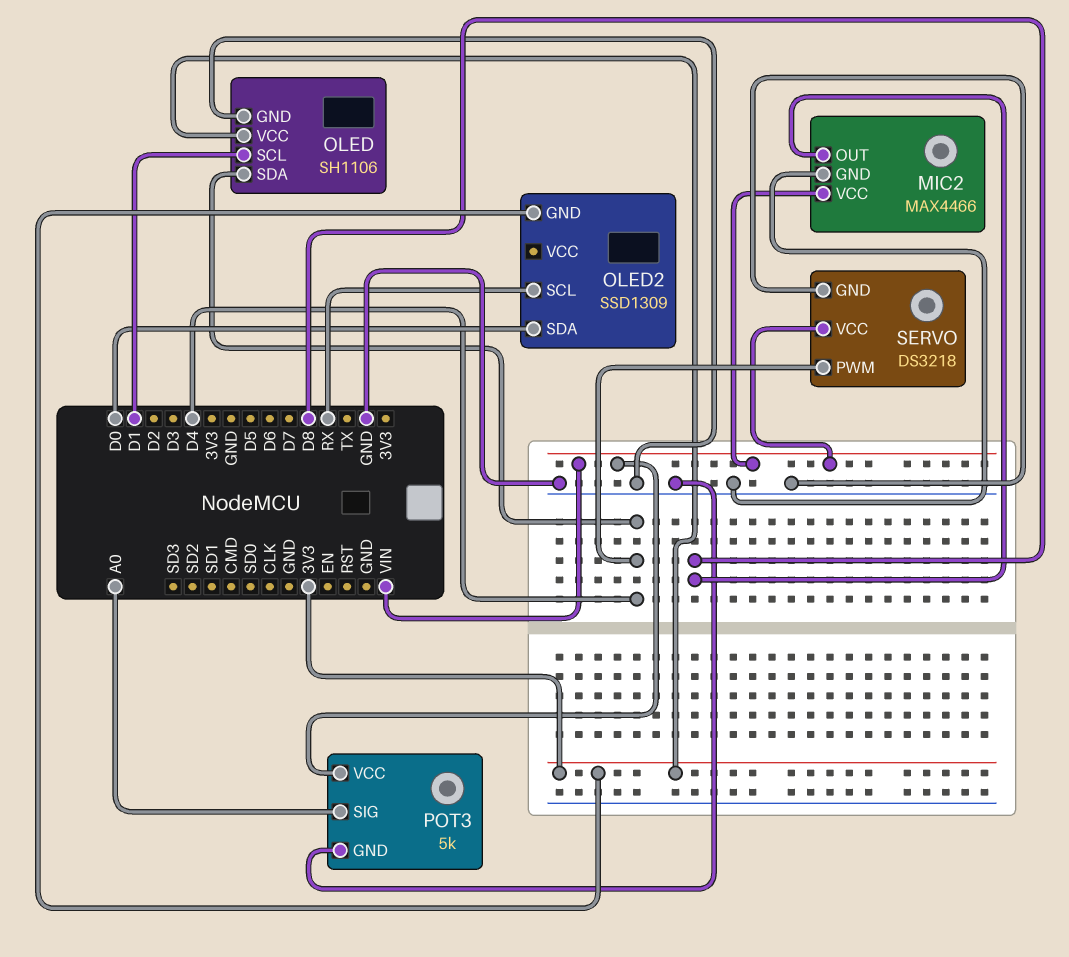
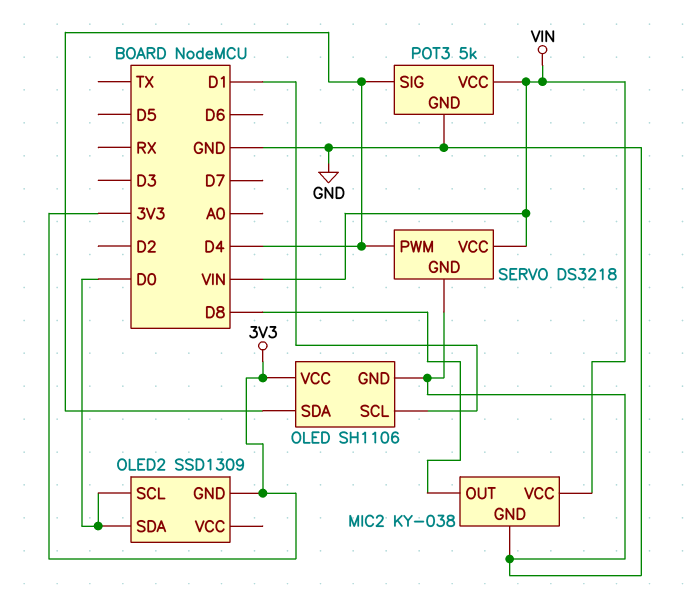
MIC2: MAX4466 -> KY-038
OLED2 pin SCL: RX -> D0
POT3 pin SIG: A0 -> D4

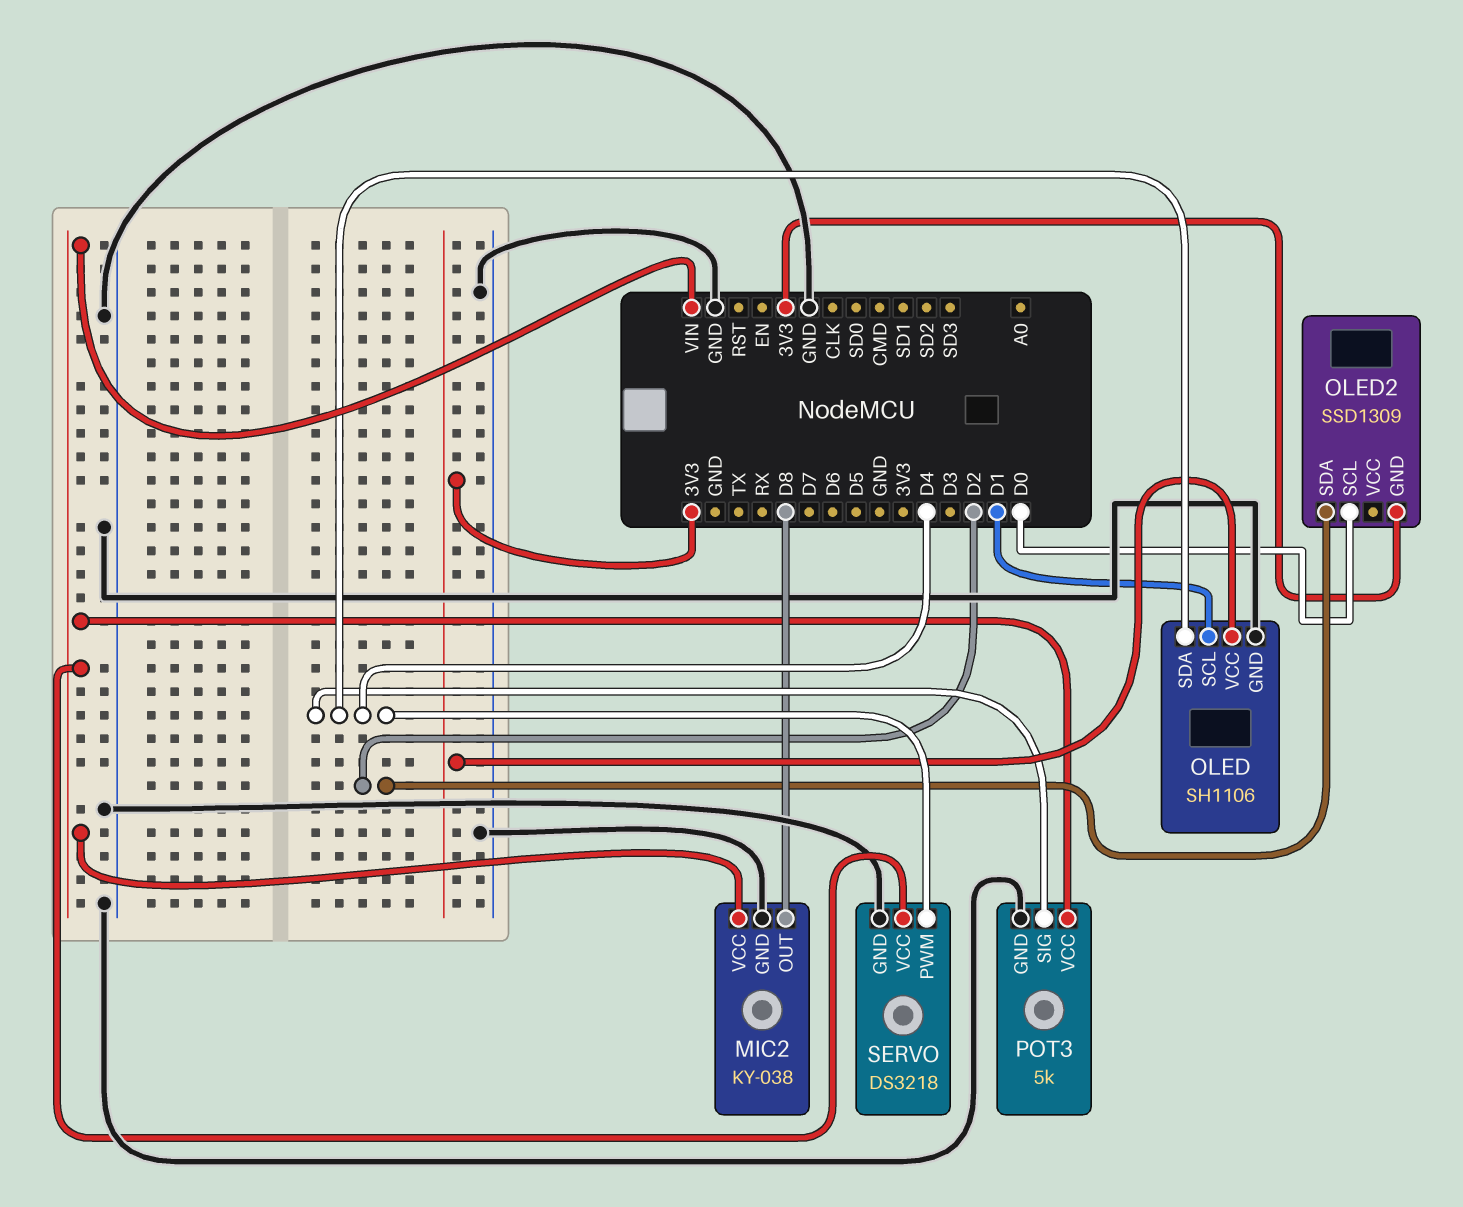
OLED2 pin SDA: D0 -> D2

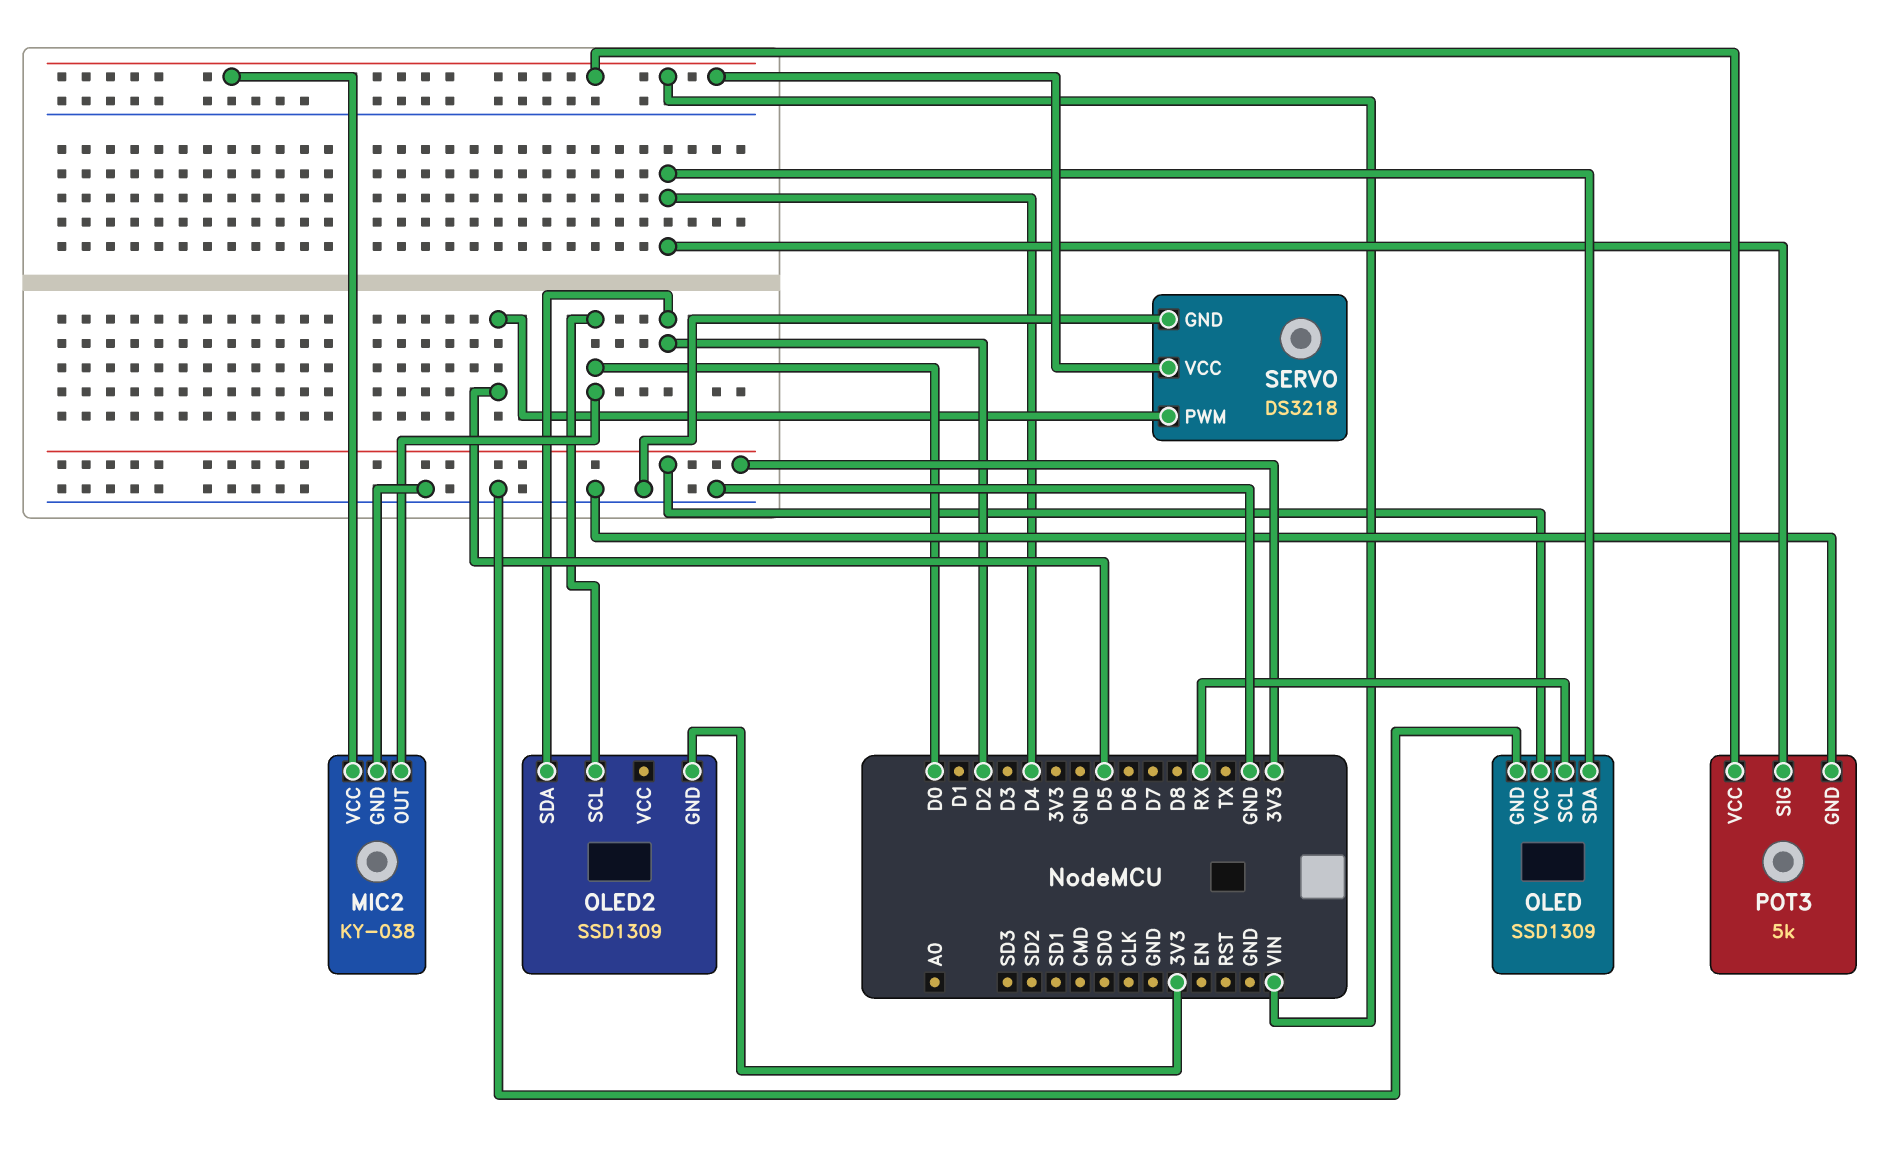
MIC2 pin OUT: D8 -> D0
OLED: SH1106 -> SSD1309
OLED pin SCL: D1 -> RX
SERVO pin PWM: D4 -> D5

